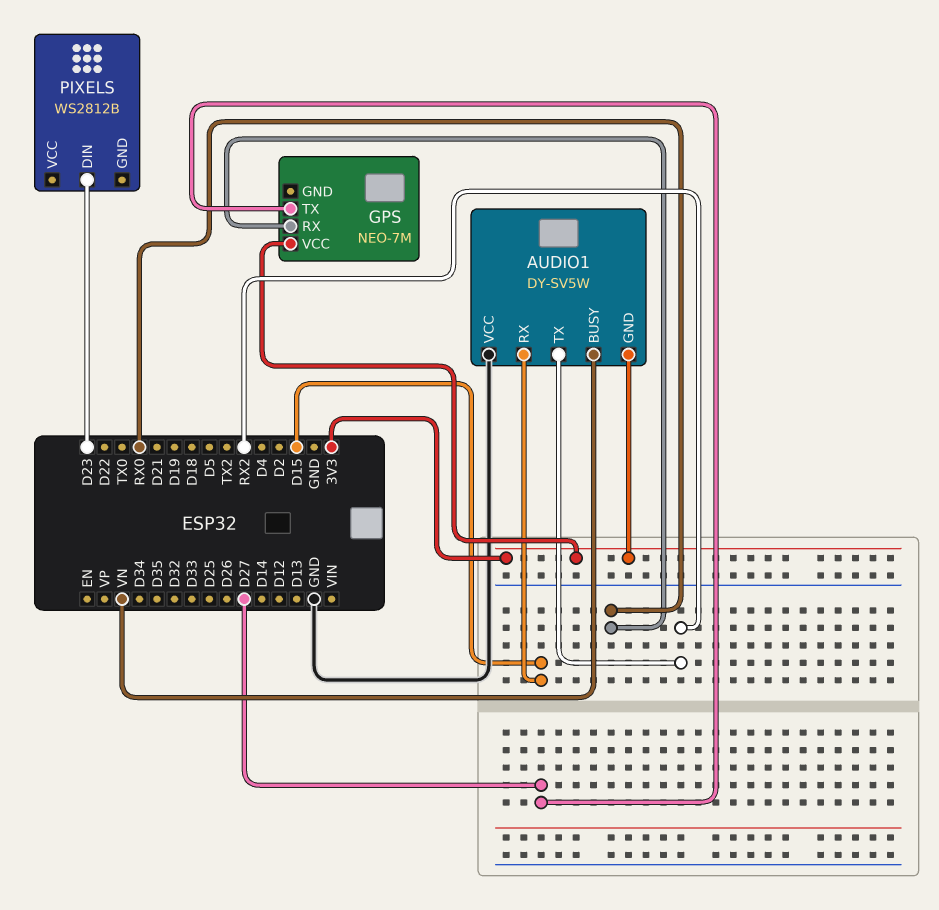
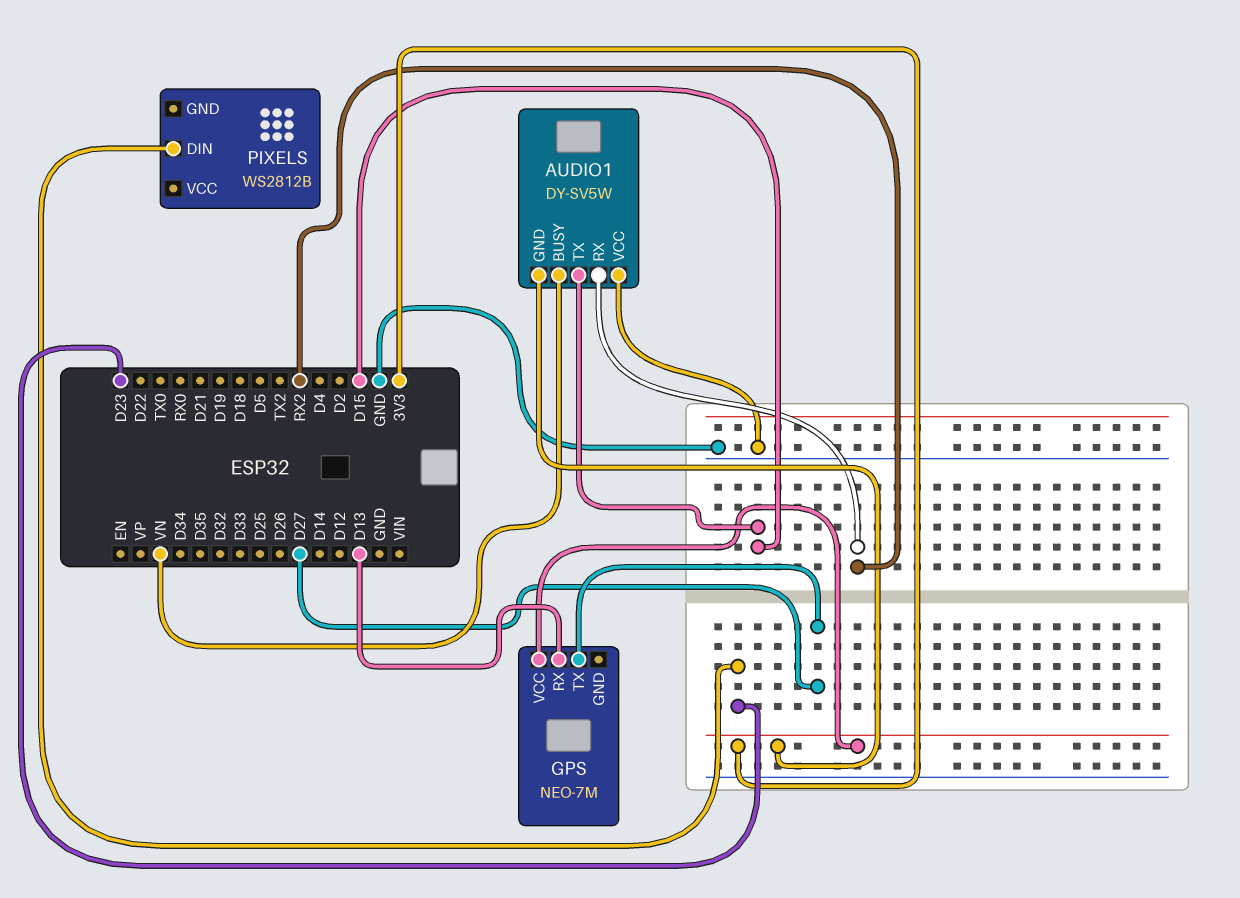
AUDIO1 pin RX: D15 -> RX2
AUDIO1 pin TX: RX2 -> D15
GPS pin RX: RX0 -> D13

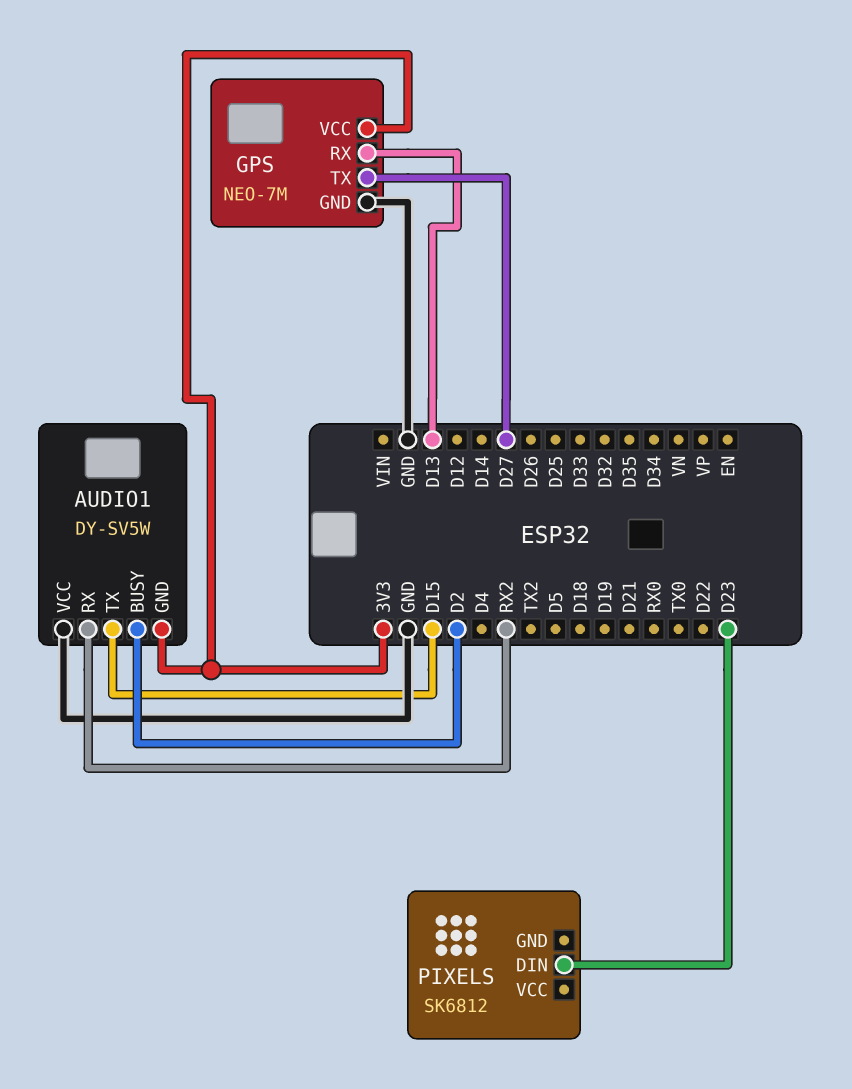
AUDIO1 pin BUSY: VN -> D2
GPS pin GND: none -> GND
PIXELS: WS2812B -> SK6812

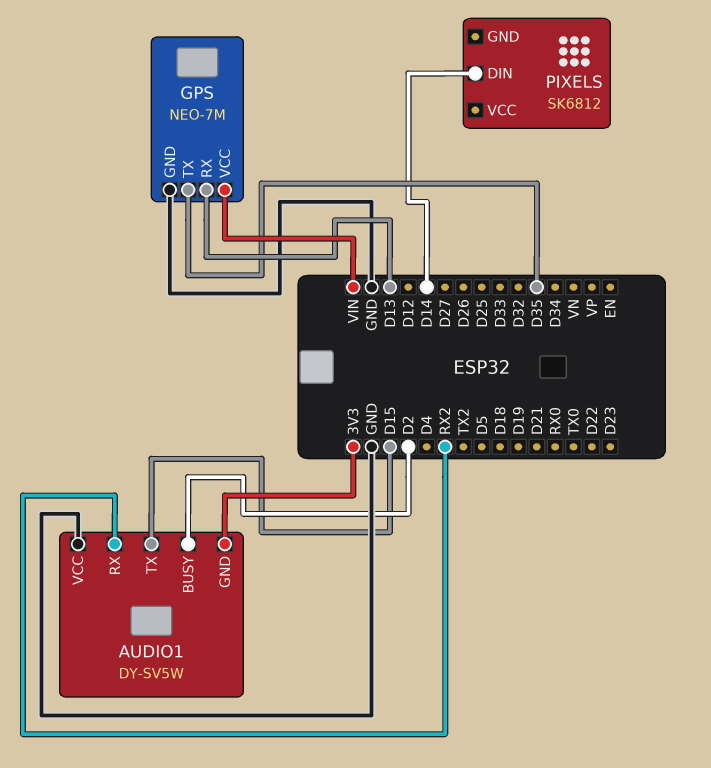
GPS pin TX: D27 -> D35
GPS pin VCC: 3V3 -> VIN
PIXELS pin DIN: D23 -> D14

